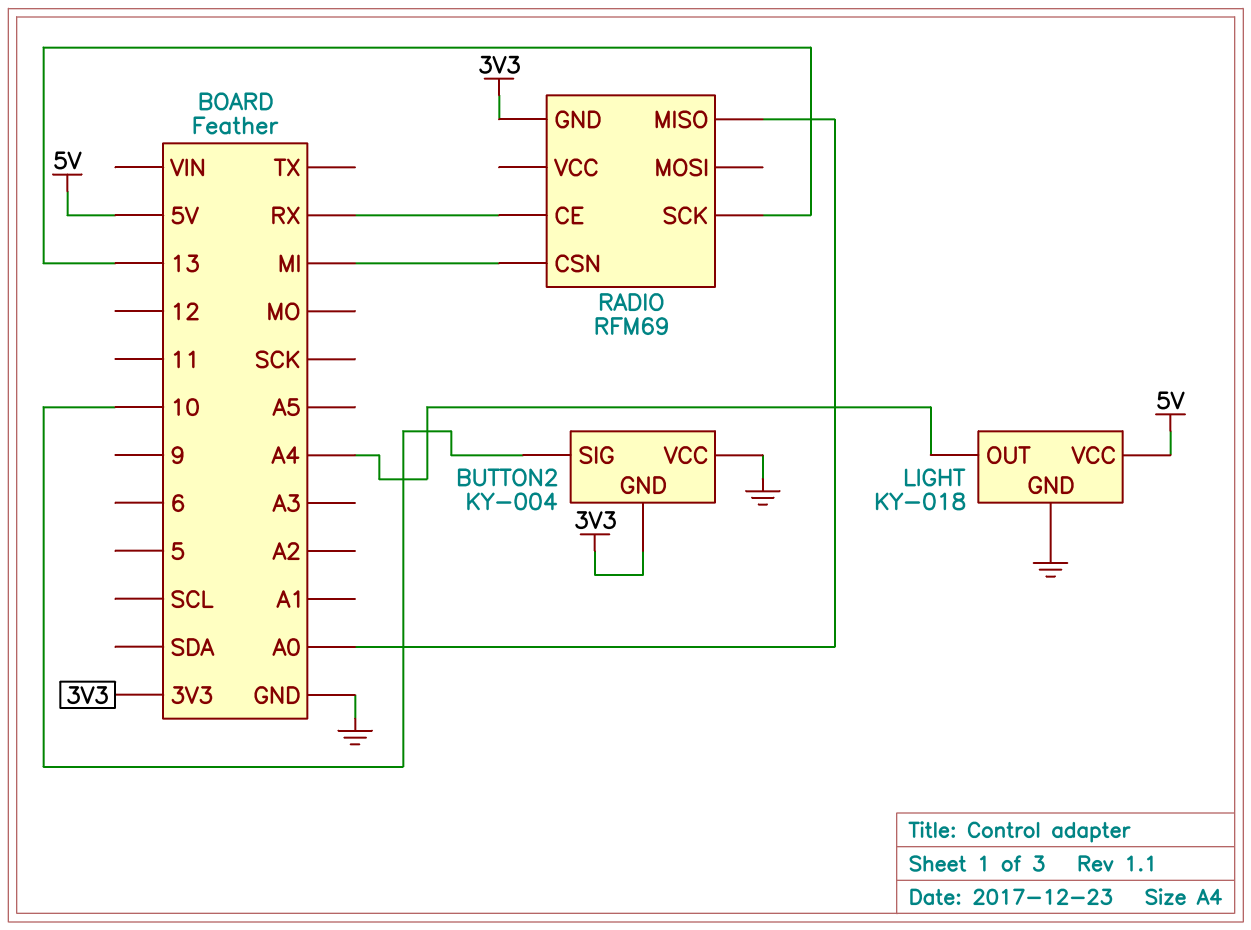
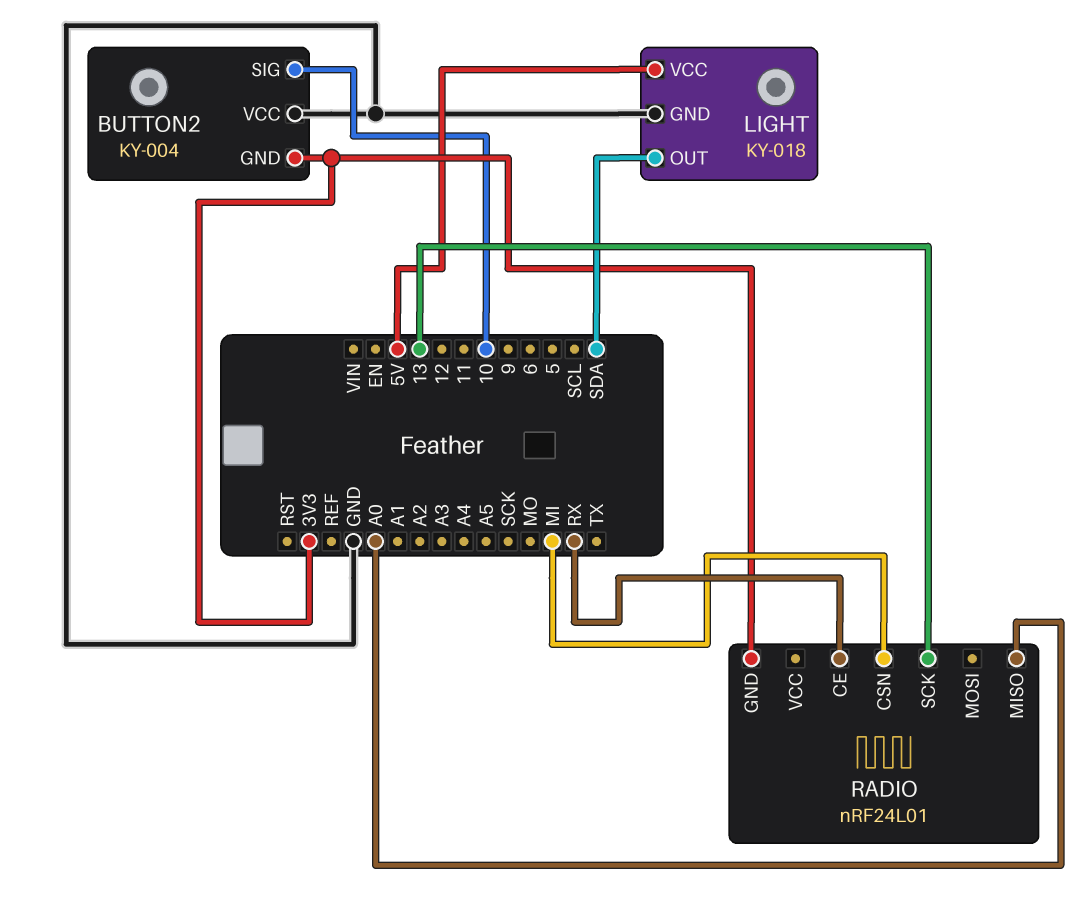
LIGHT pin OUT: A4 -> SDA
RADIO: RFM69 -> nRF24L01

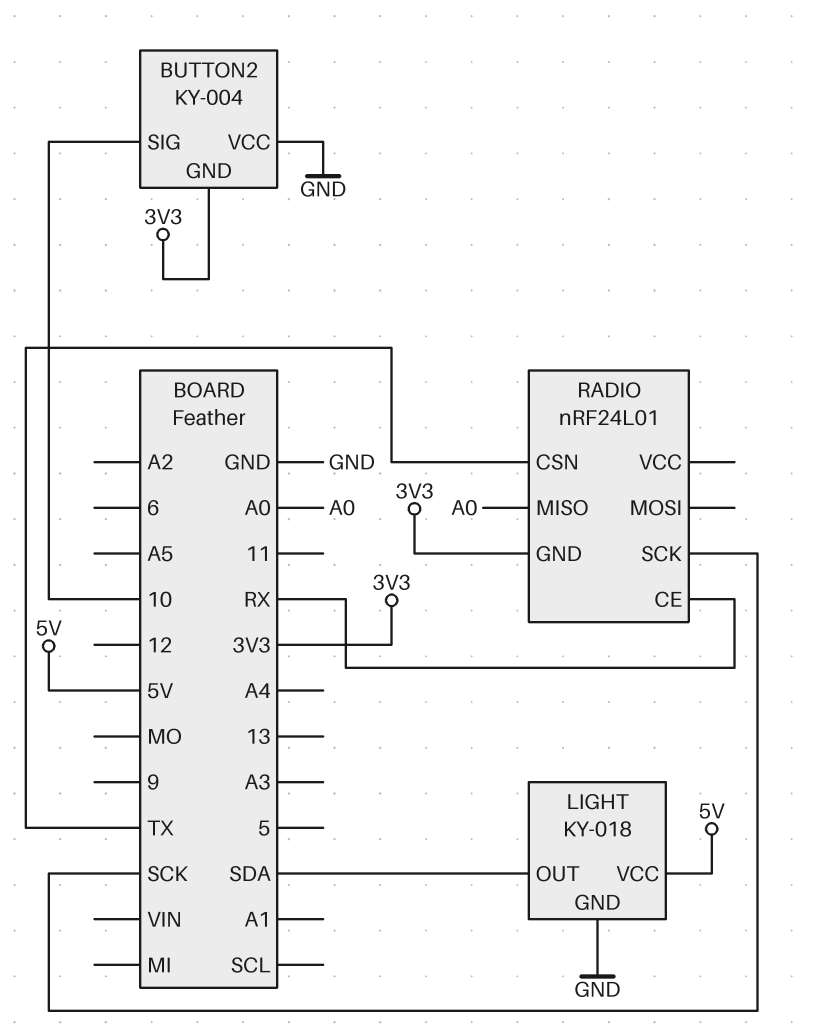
RADIO pin CSN: MI -> TX
RADIO pin SCK: 13 -> SCK

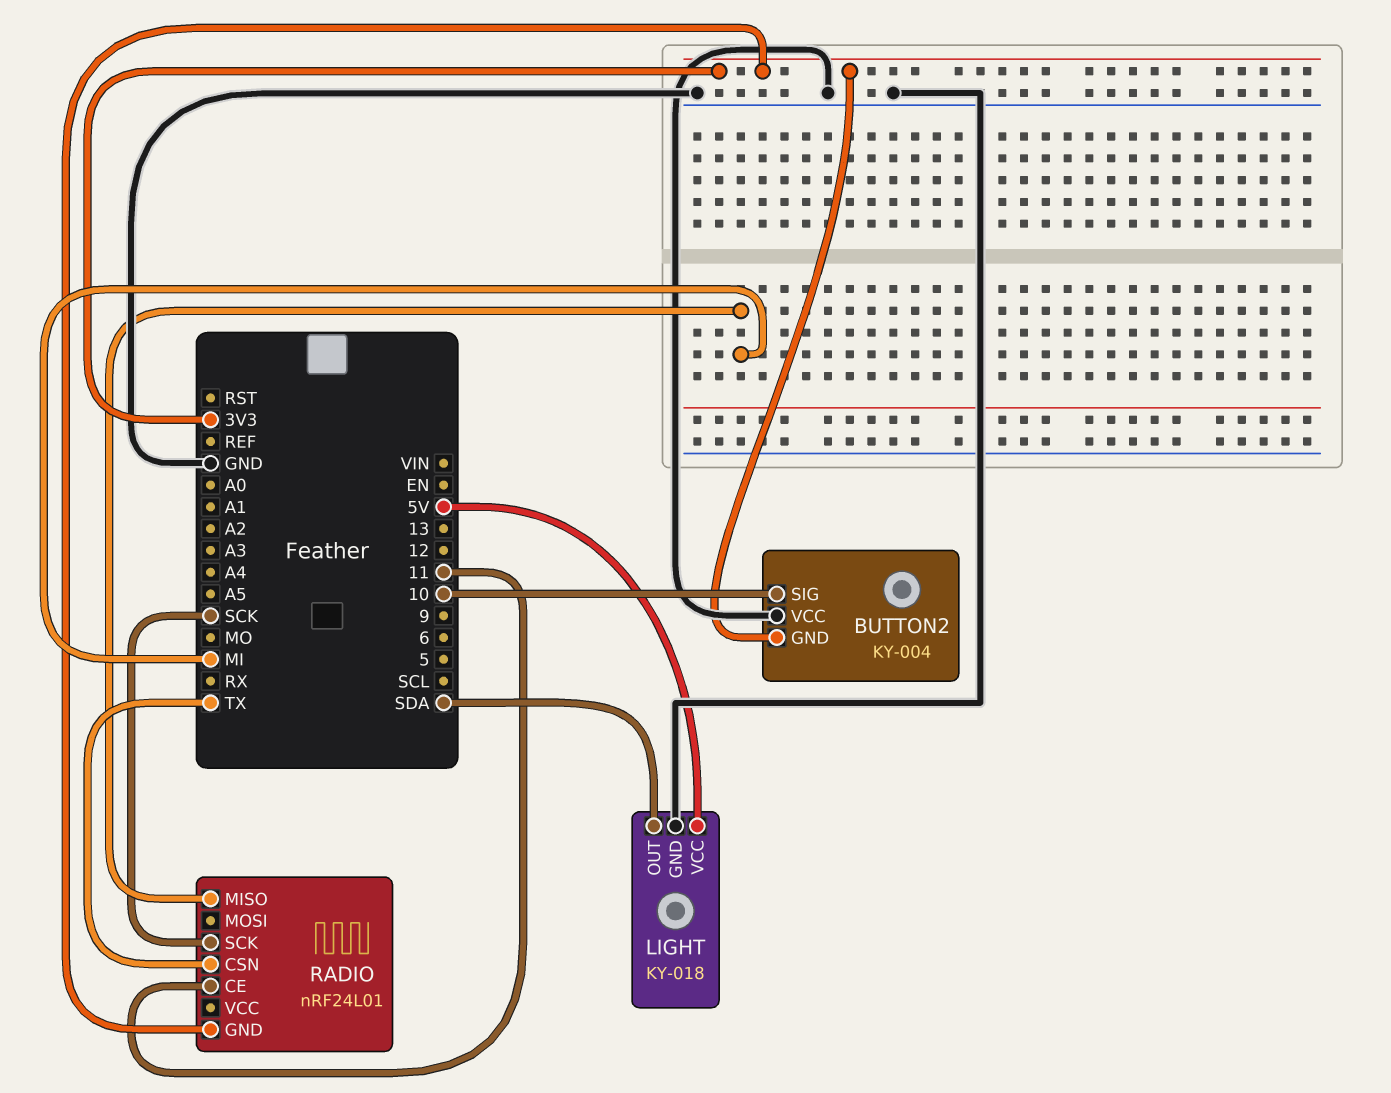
RADIO pin CE: RX -> 11
RADIO pin MISO: A0 -> MI

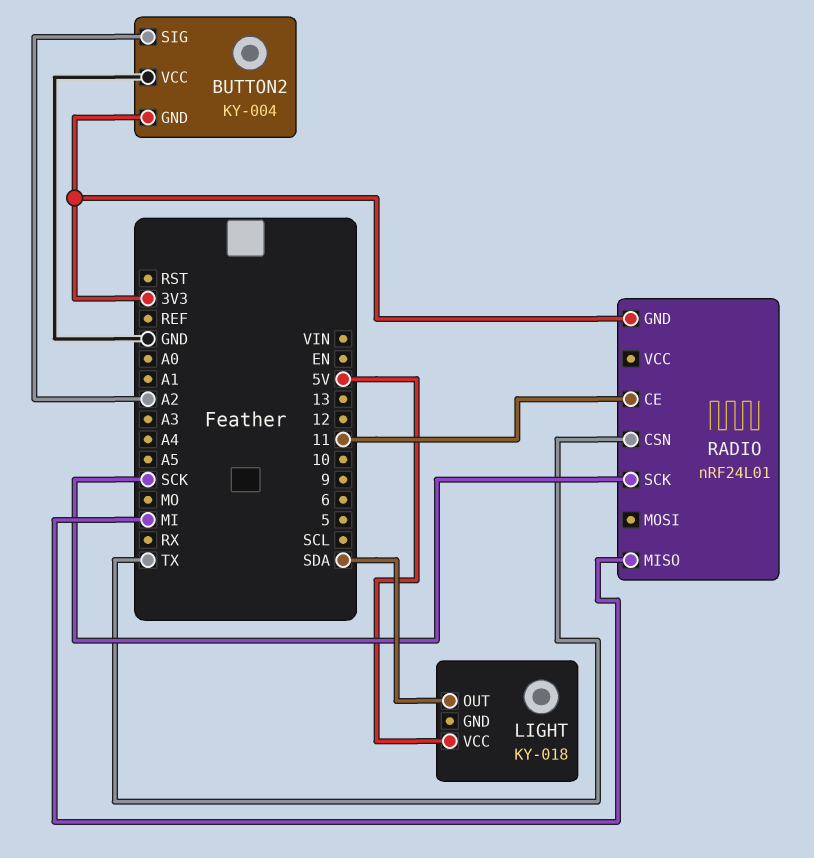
BUTTON2 pin SIG: 10 -> A2
LIGHT pin GND: GND -> none

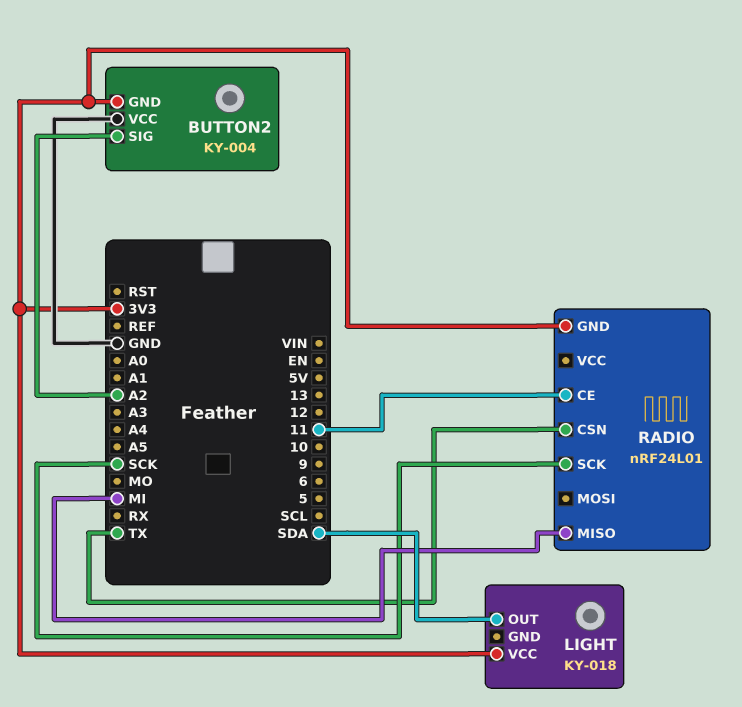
LIGHT pin VCC: 5V -> 3V3

